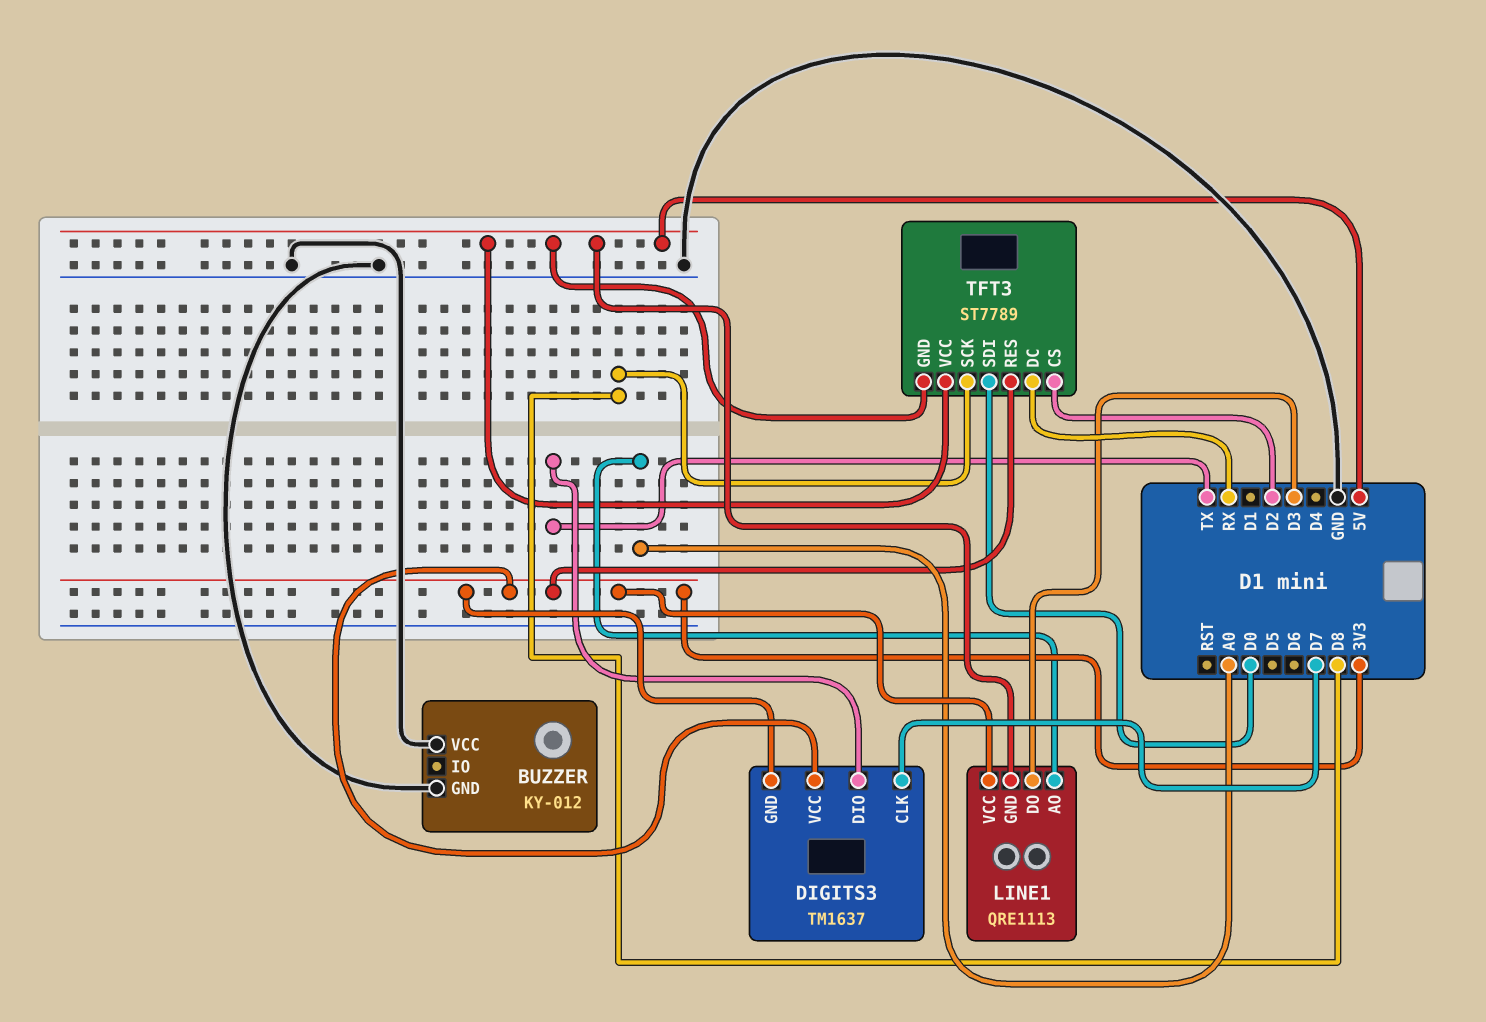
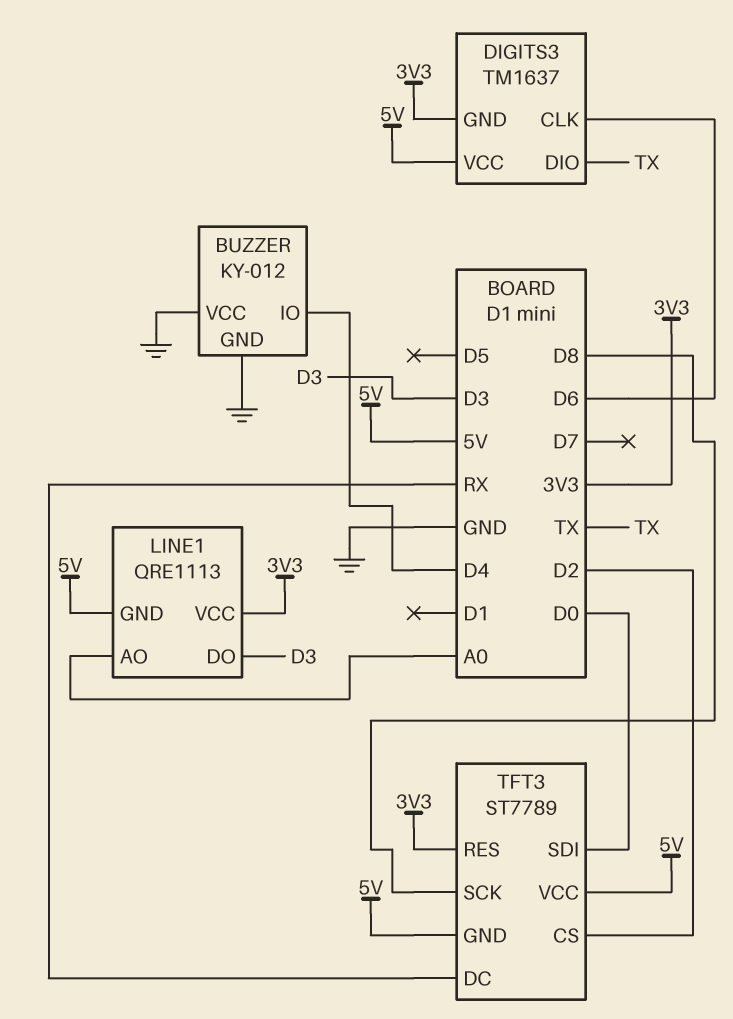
BUZZER pin IO: none -> D4
DIGITS3 pin CLK: D7 -> D6
DIGITS3 pin VCC: 3V3 -> 5V

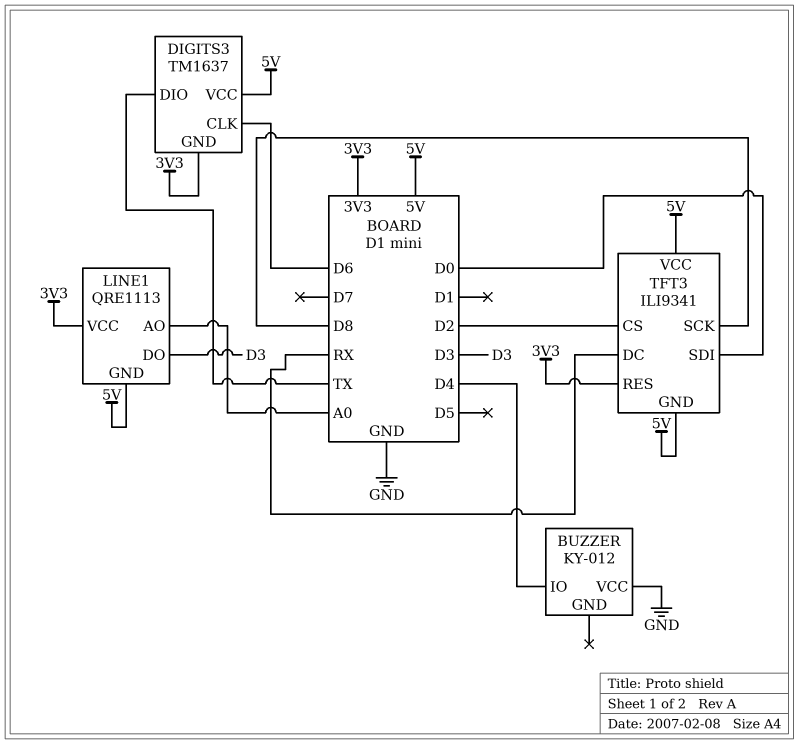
BUZZER pin GND: GND -> none
TFT3: ST7789 -> ILI9341

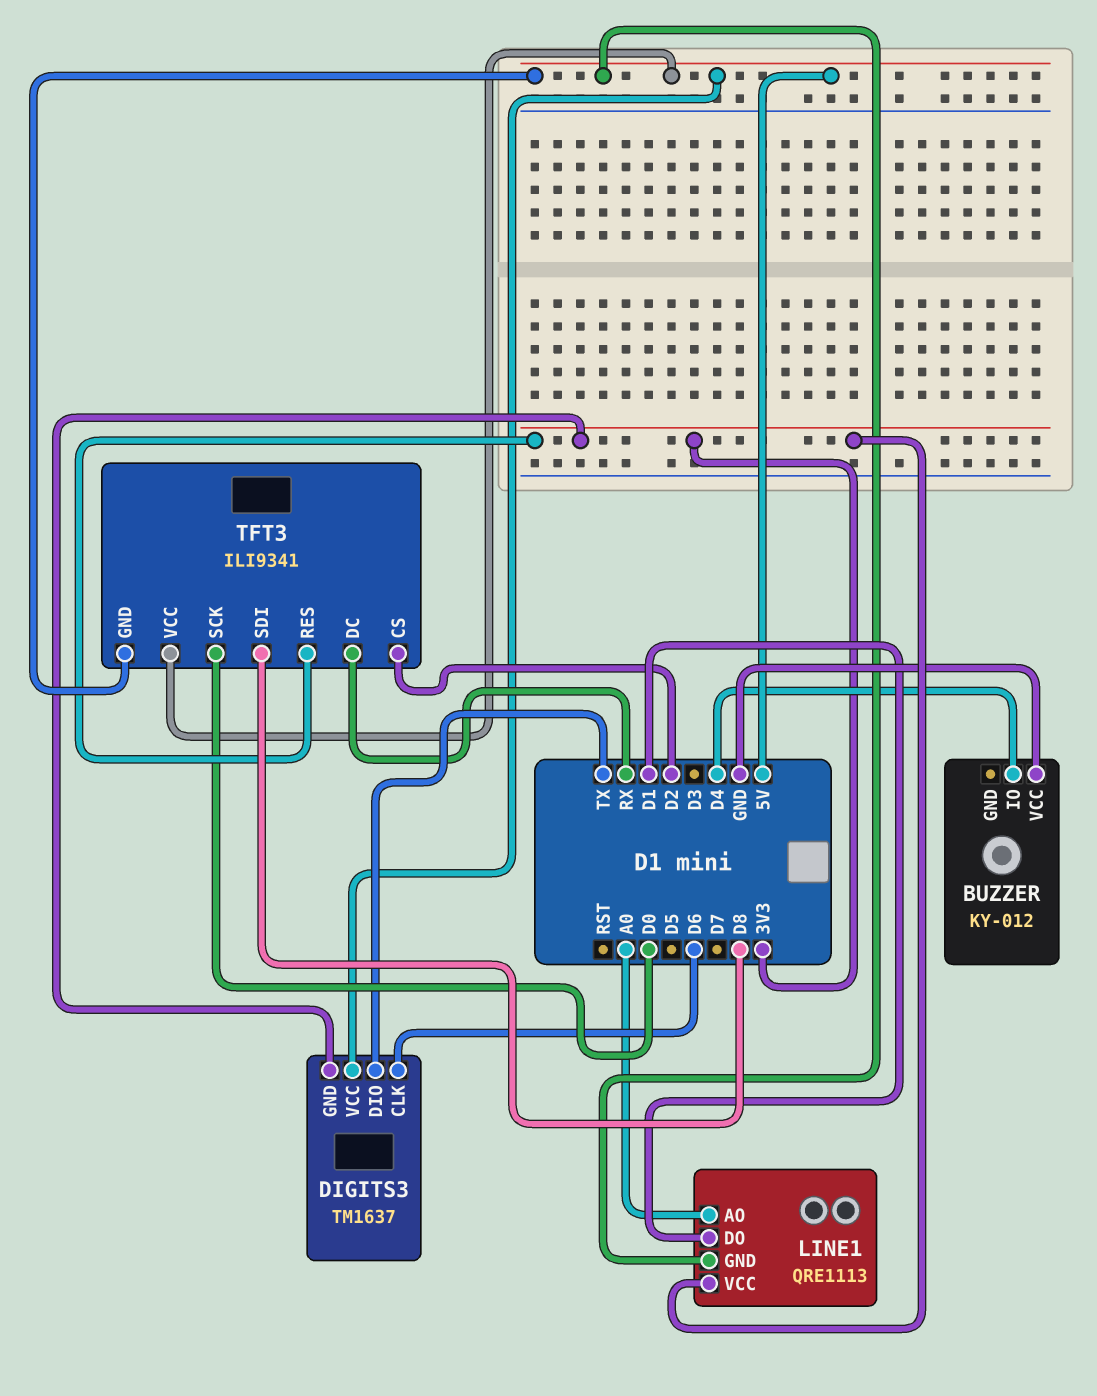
LINE1 pin DO: D3 -> D1
TFT3 pin SCK: D8 -> D0
TFT3 pin SDI: D0 -> D8

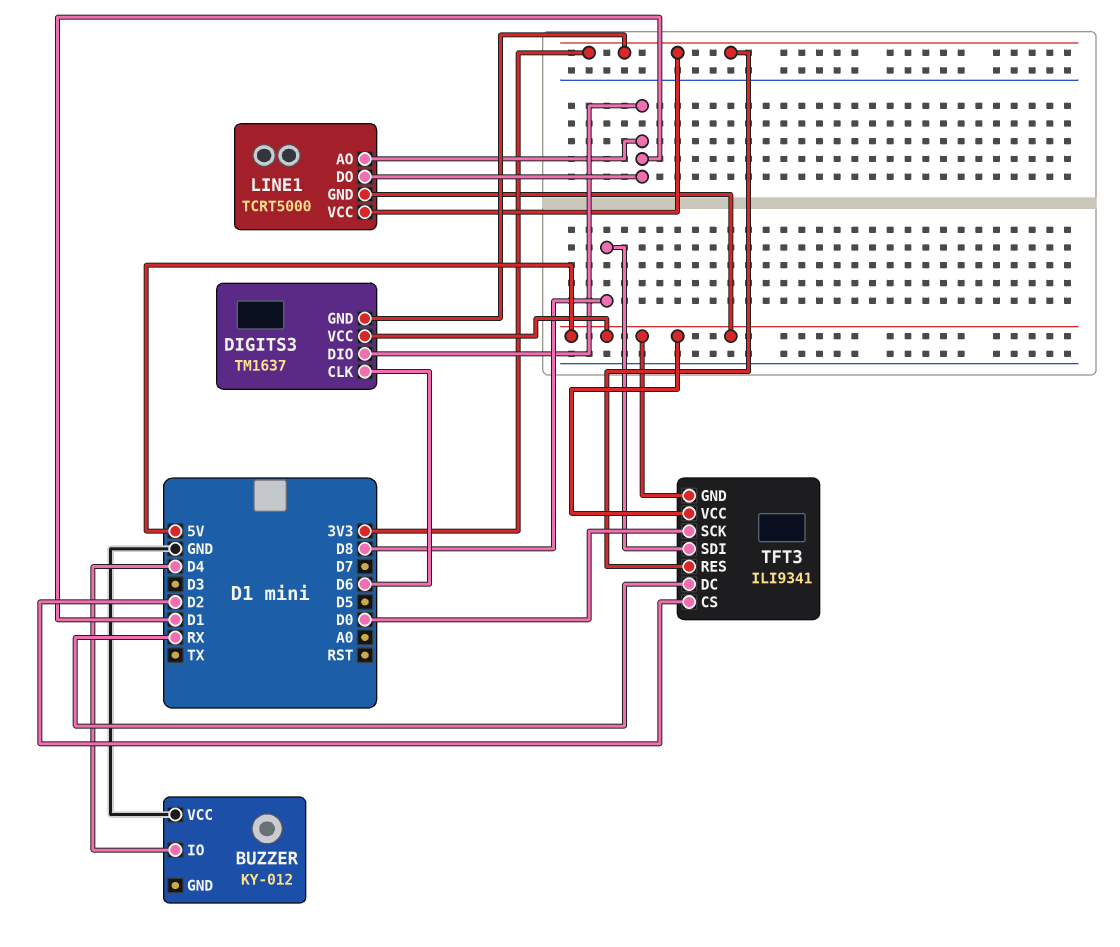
DIGITS3 pin DIO: TX -> D1
LINE1: QRE1113 -> TCRT5000
LINE1 pin AO: A0 -> D1

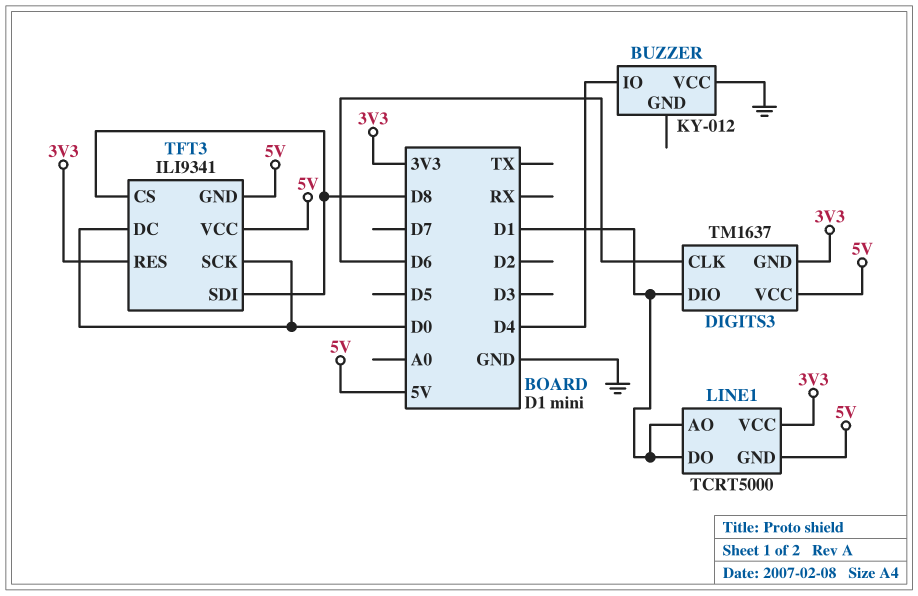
TFT3 pin CS: D2 -> D8
TFT3 pin DC: RX -> D0

